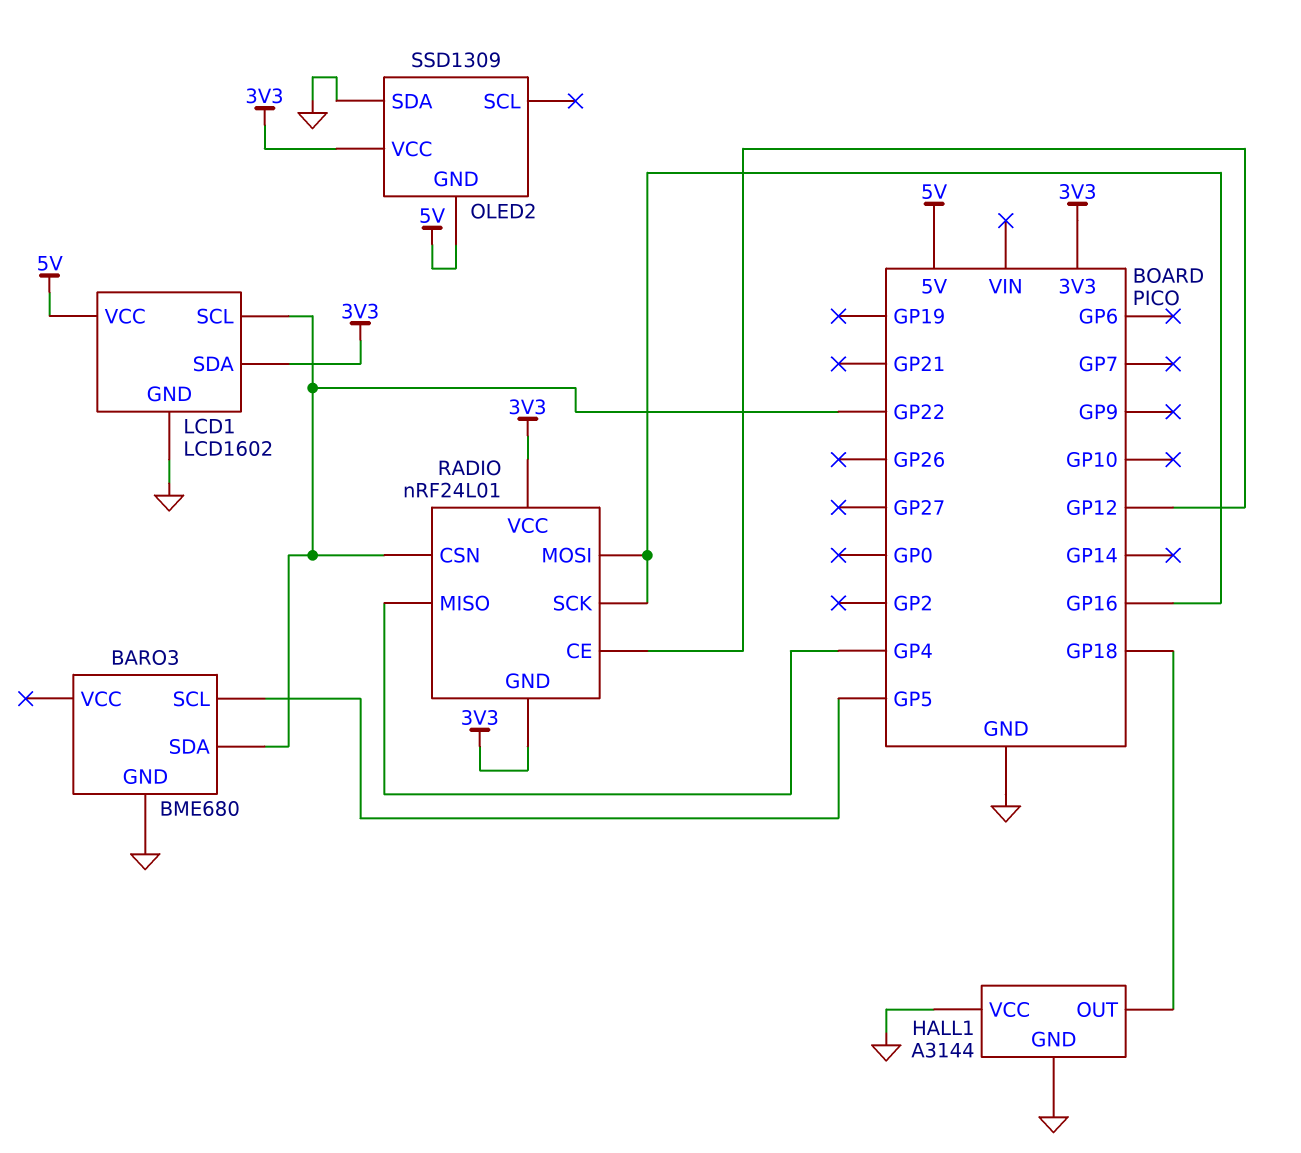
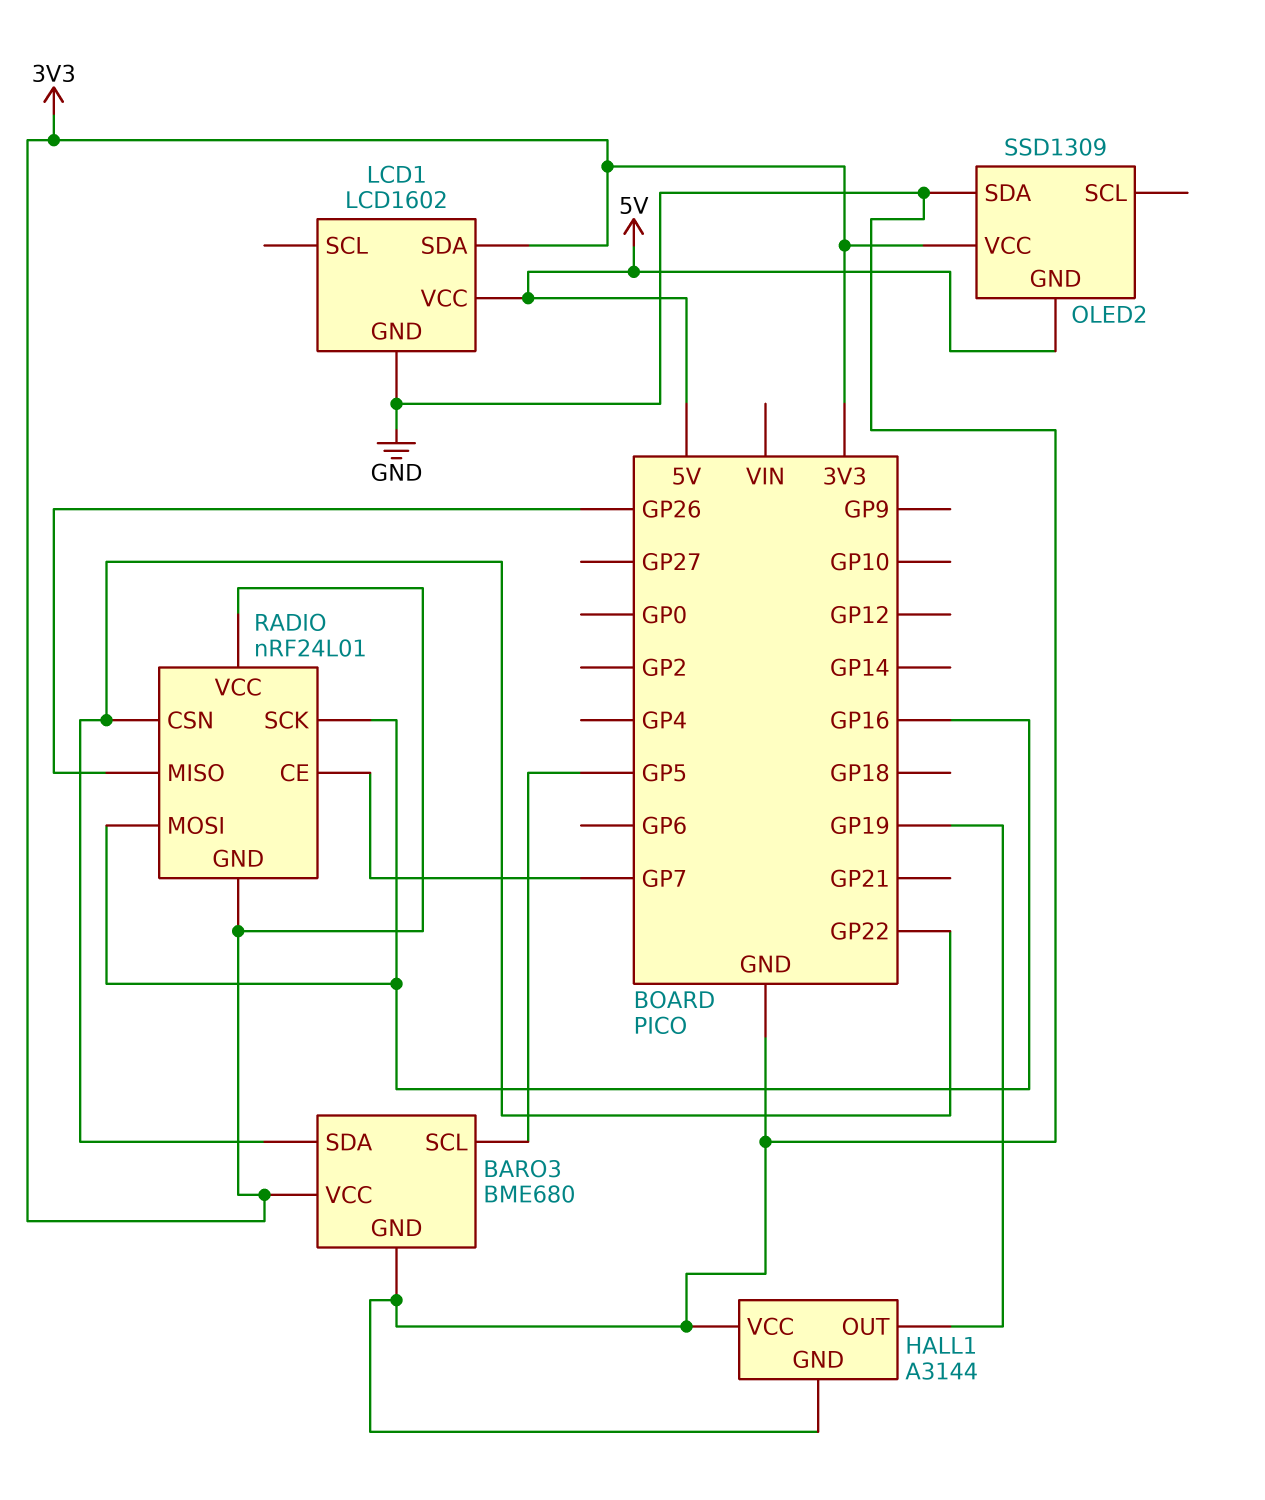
BARO3 pin VCC: none -> 3V3
HALL1 pin OUT: GP18 -> GP19
LCD1 pin SCL: GP22 -> none
RADIO pin CE: GP12 -> GP7
RADIO pin MISO: GP4 -> GP26

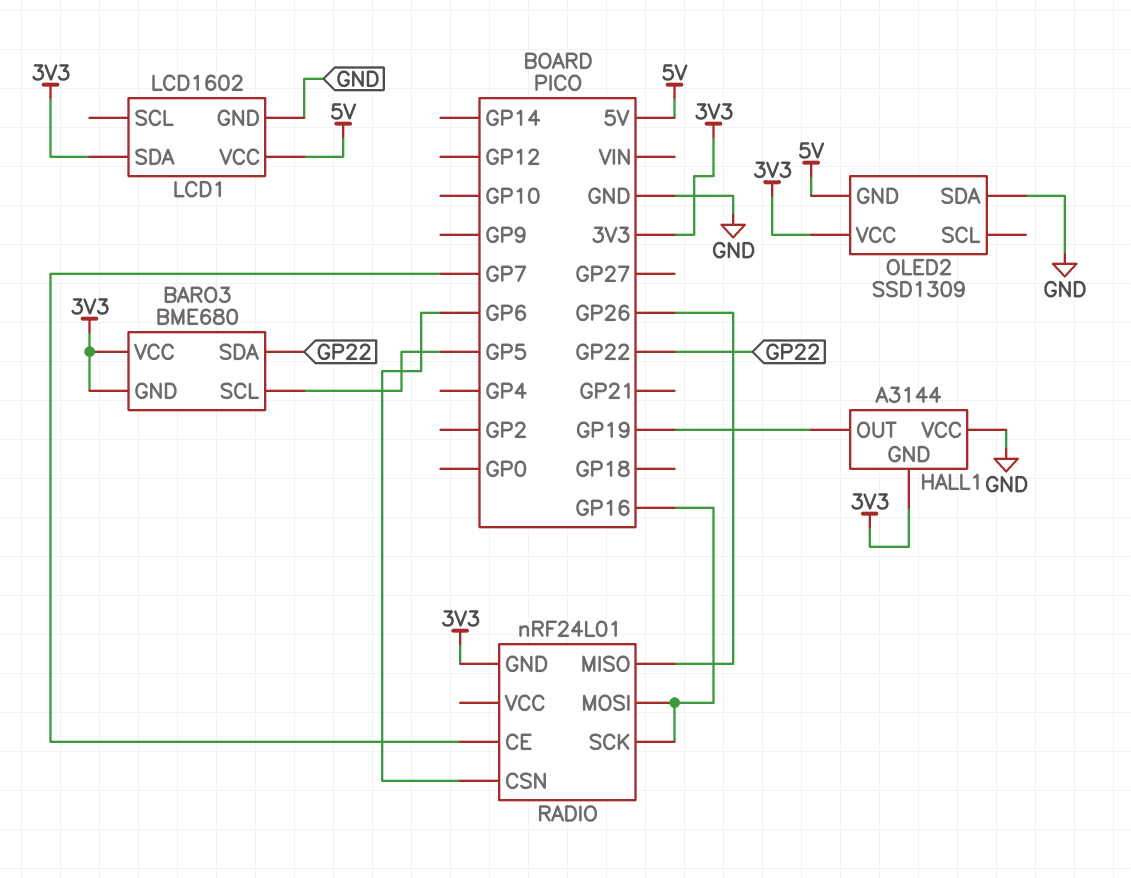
BARO3 pin GND: GND -> 3V3
HALL1 pin GND: GND -> 3V3
RADIO pin CSN: GP22 -> GP6
RADIO pin VCC: 3V3 -> none

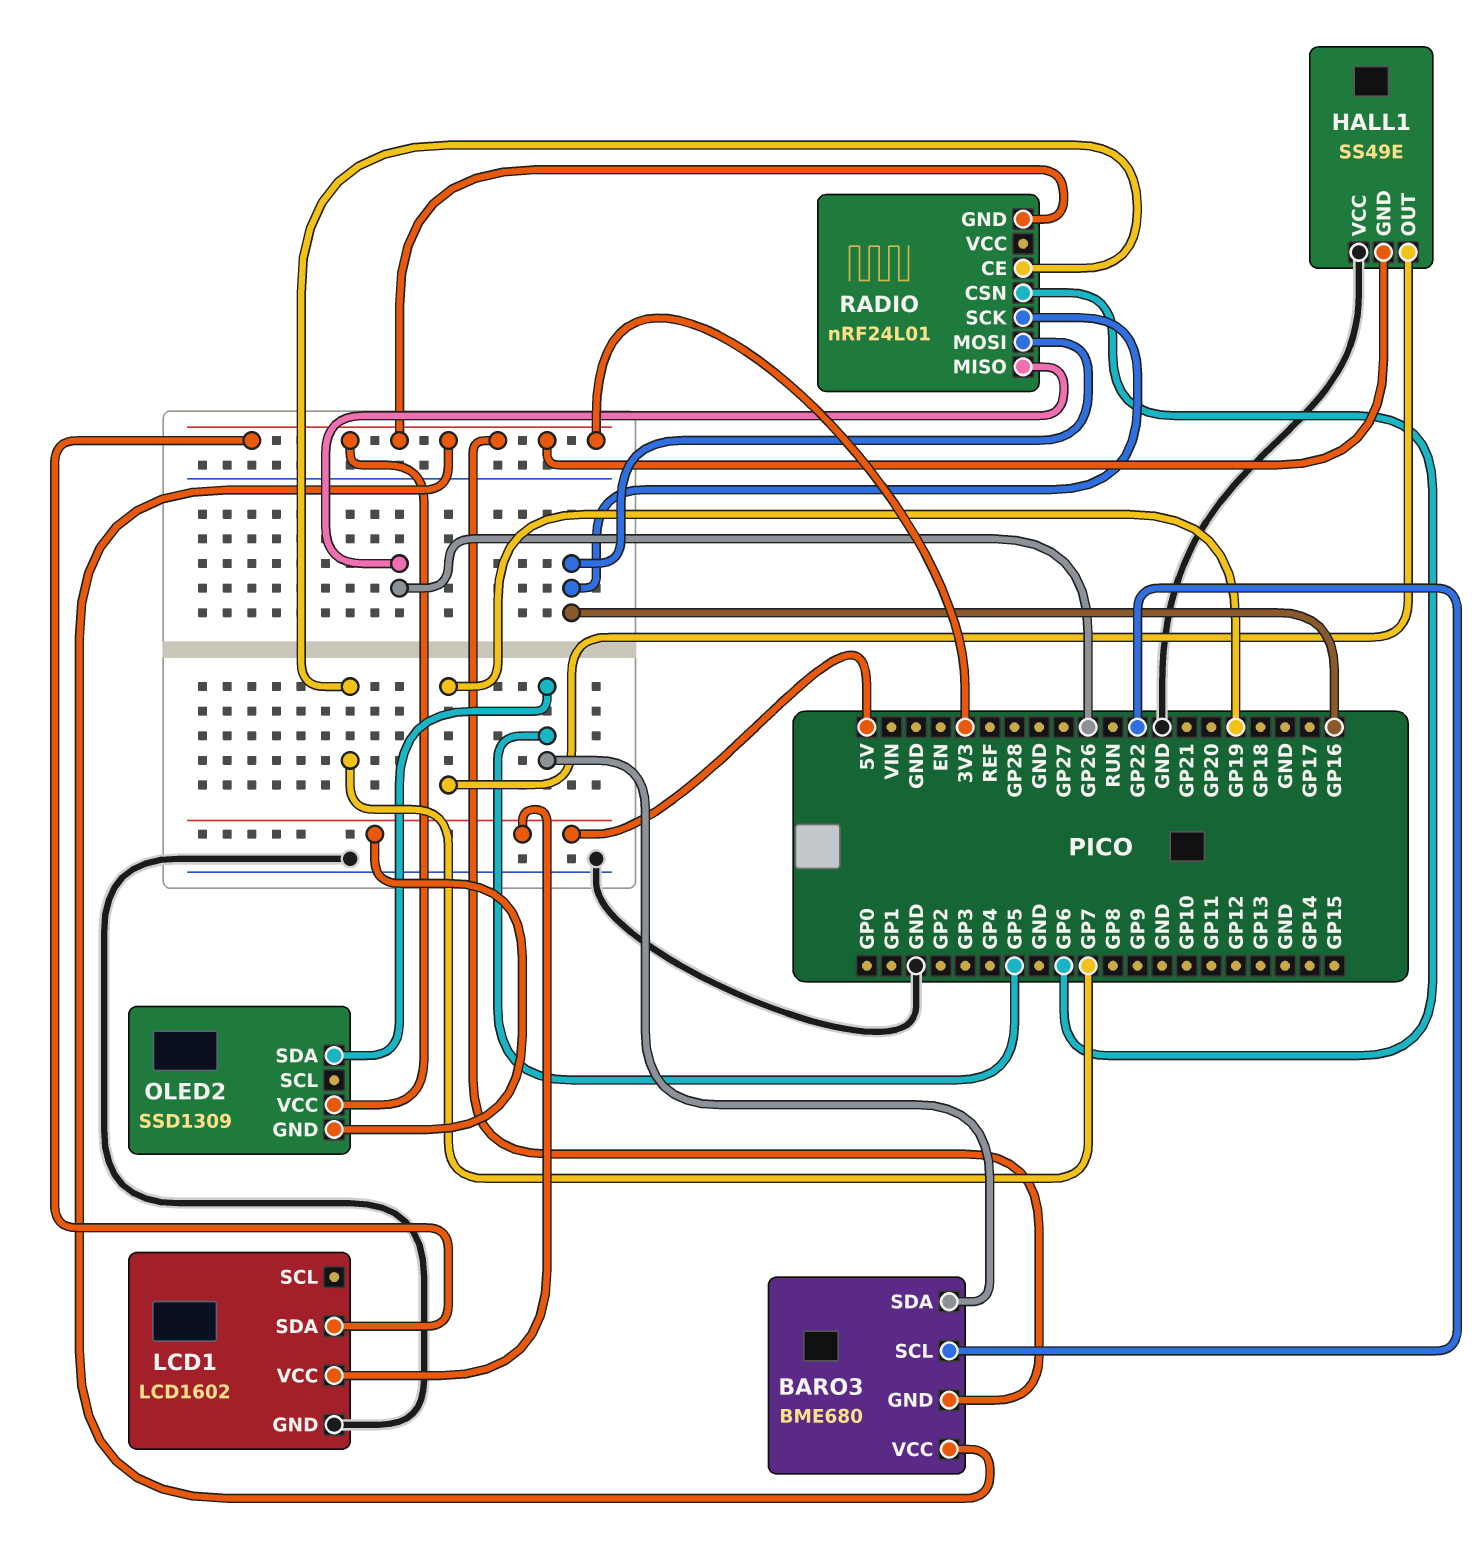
BARO3 pin SCL: GP5 -> GP22
BARO3 pin SDA: GP22 -> GP5
HALL1: A3144 -> SS49E
OLED2 pin SDA: GND -> GP5

